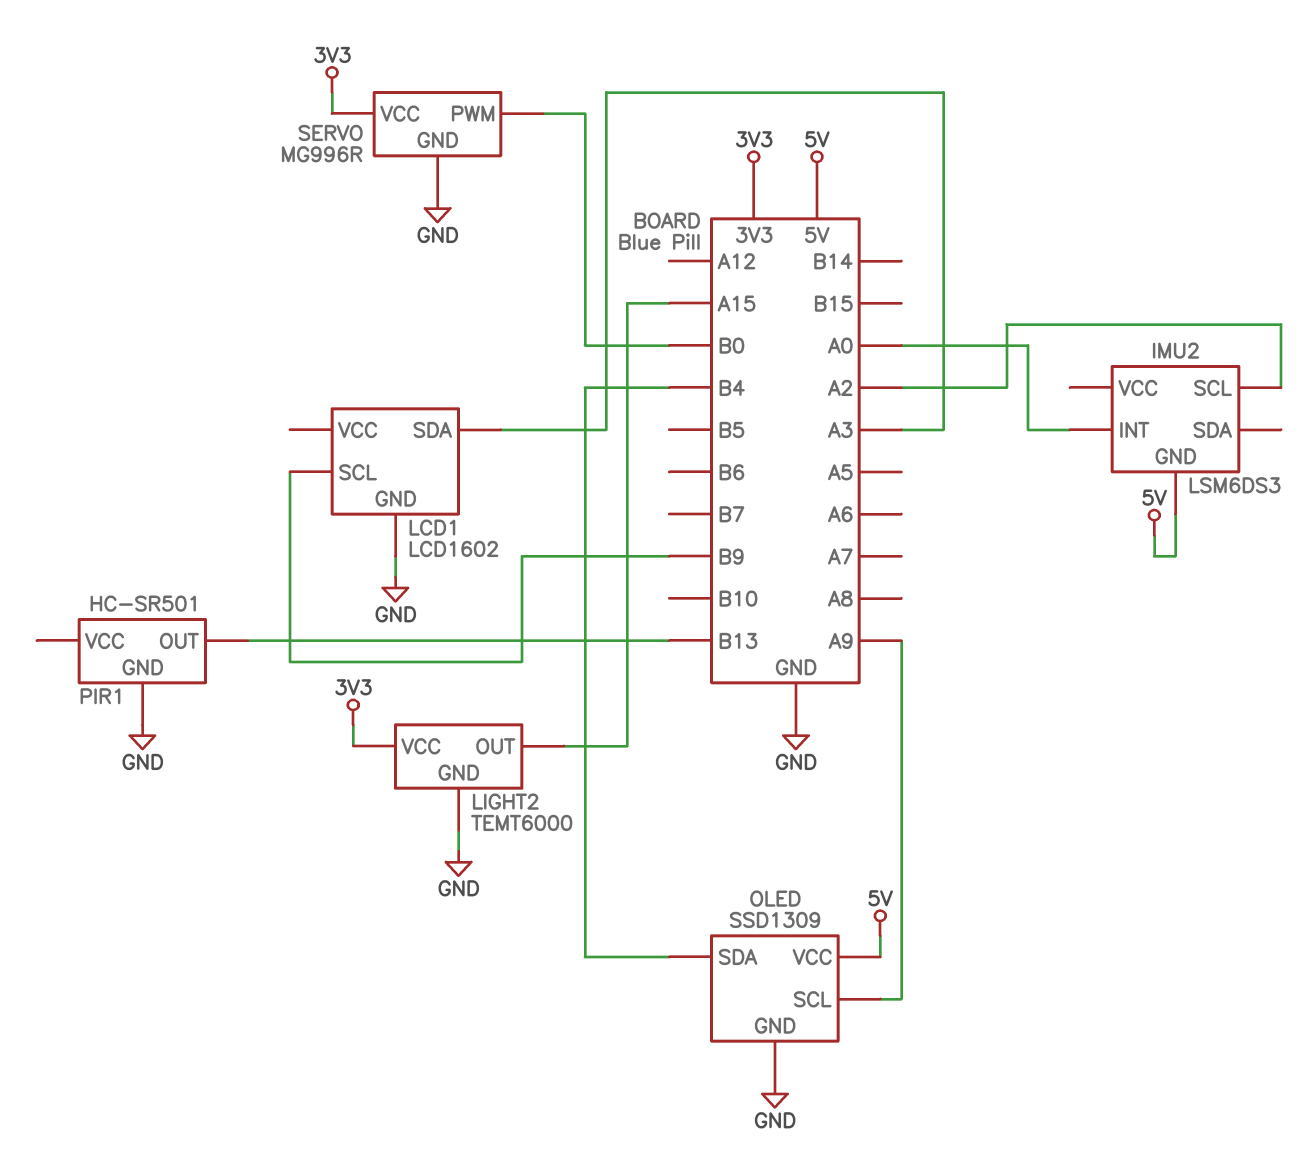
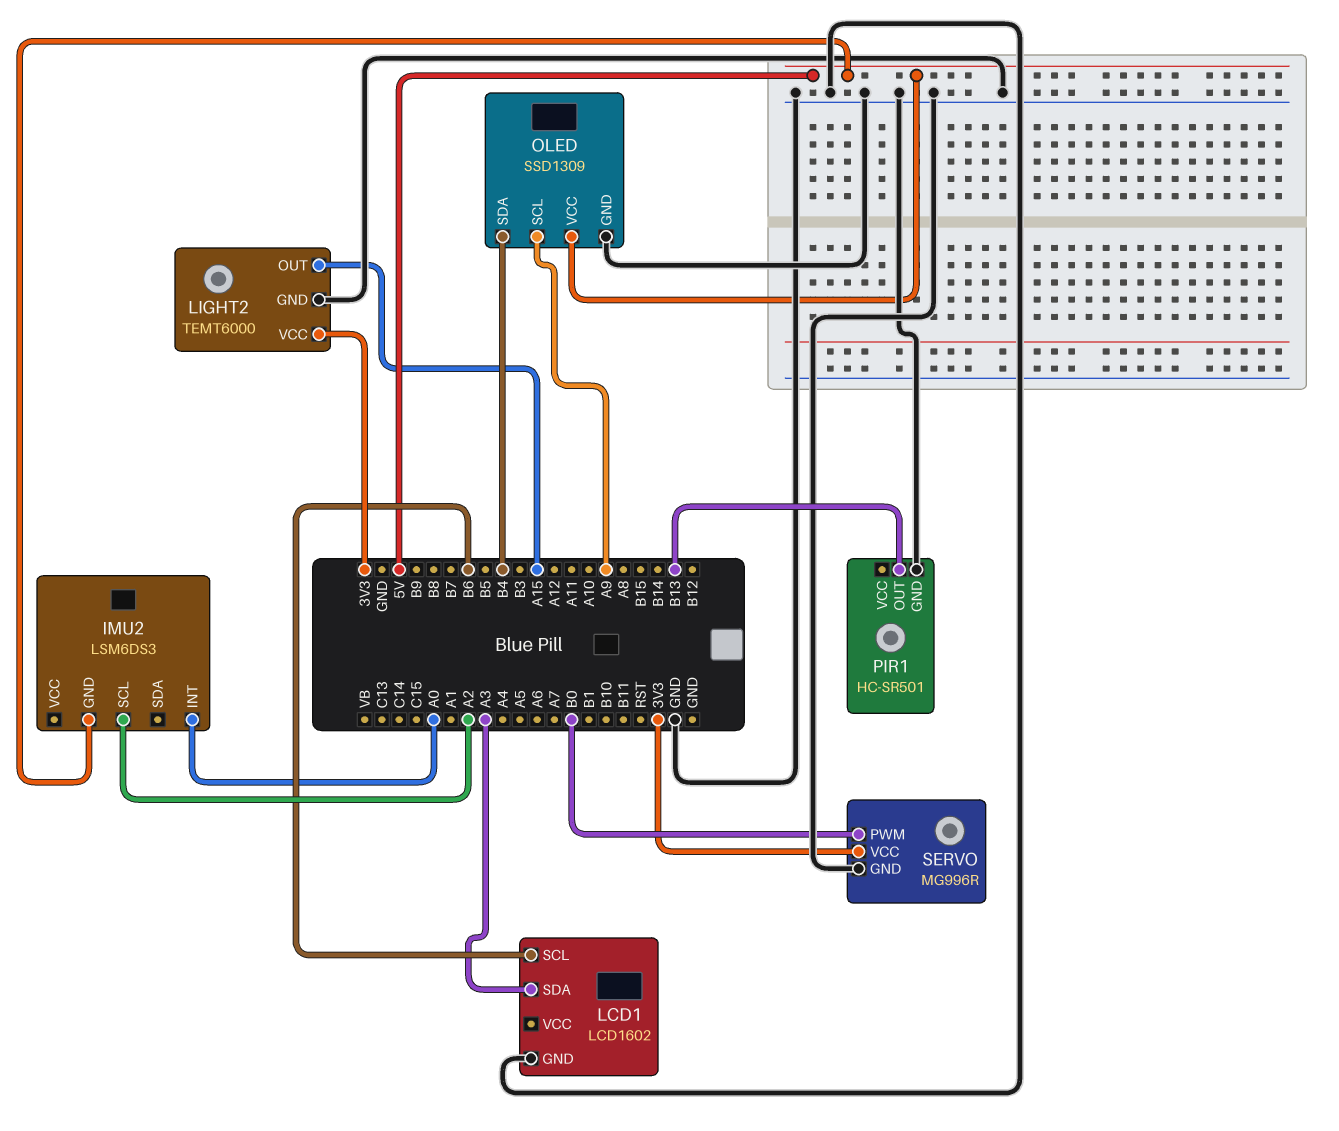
LCD1 pin SCL: B9 -> B6

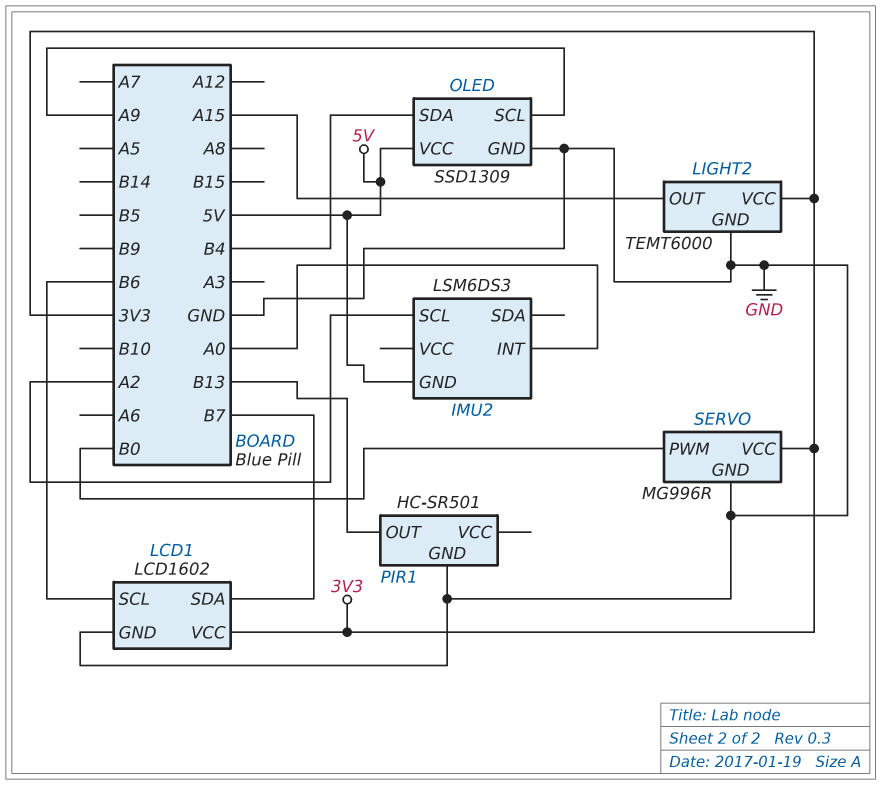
LCD1 pin SDA: A3 -> B7
LCD1 pin VCC: none -> 3V3

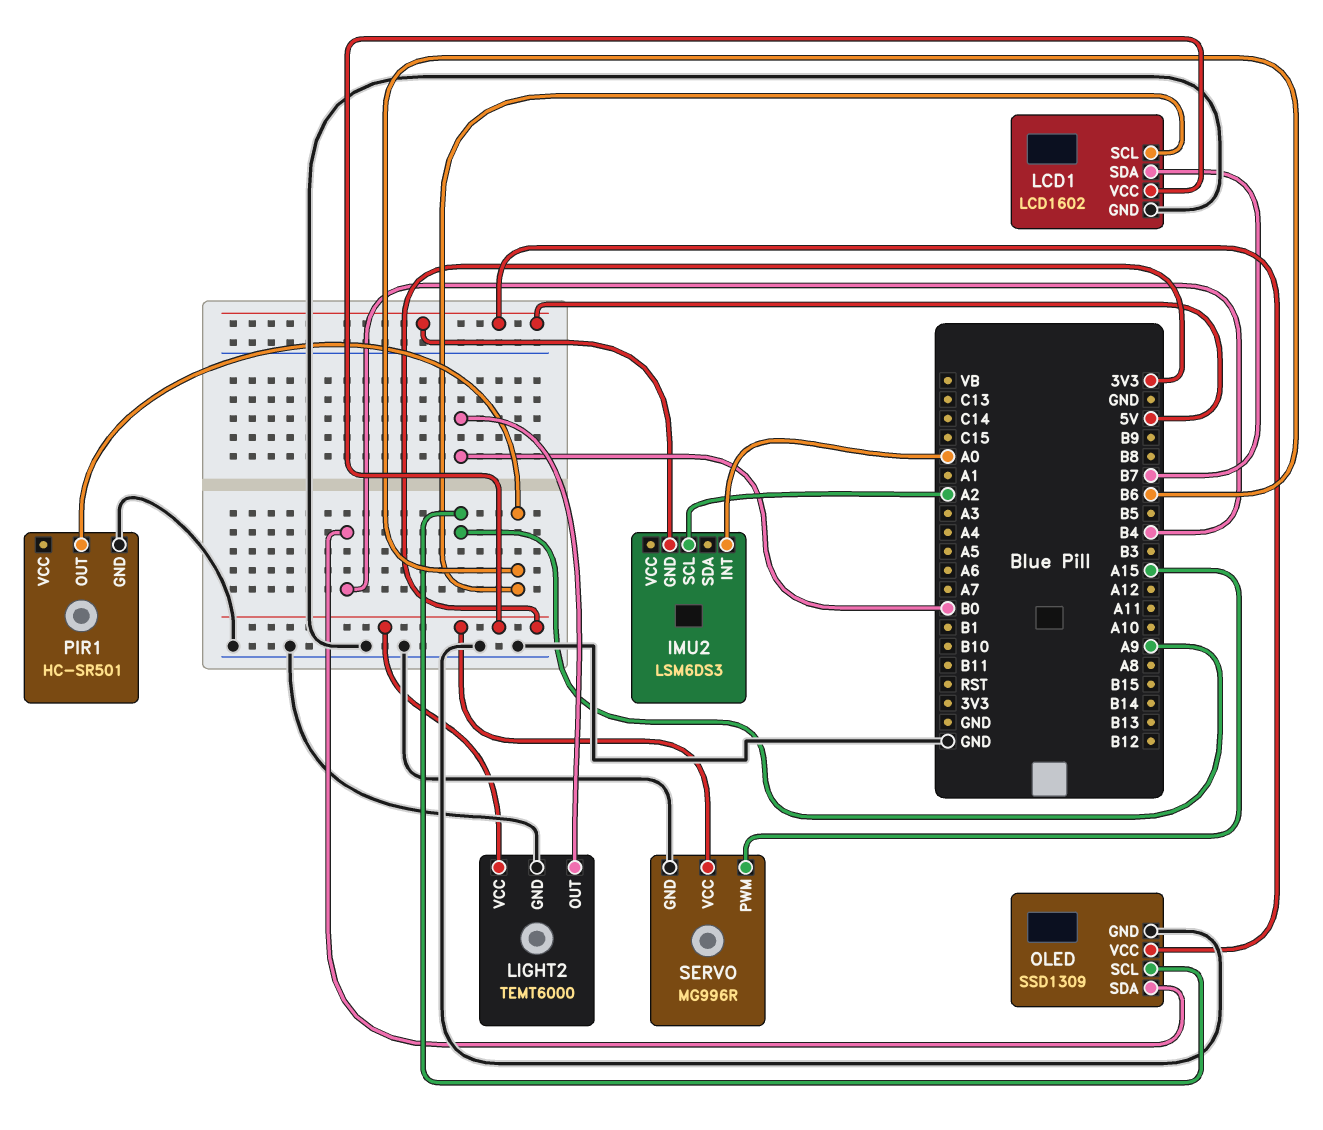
LIGHT2 pin OUT: A15 -> B0
PIR1 pin OUT: B13 -> B6
SERVO pin PWM: B0 -> A15

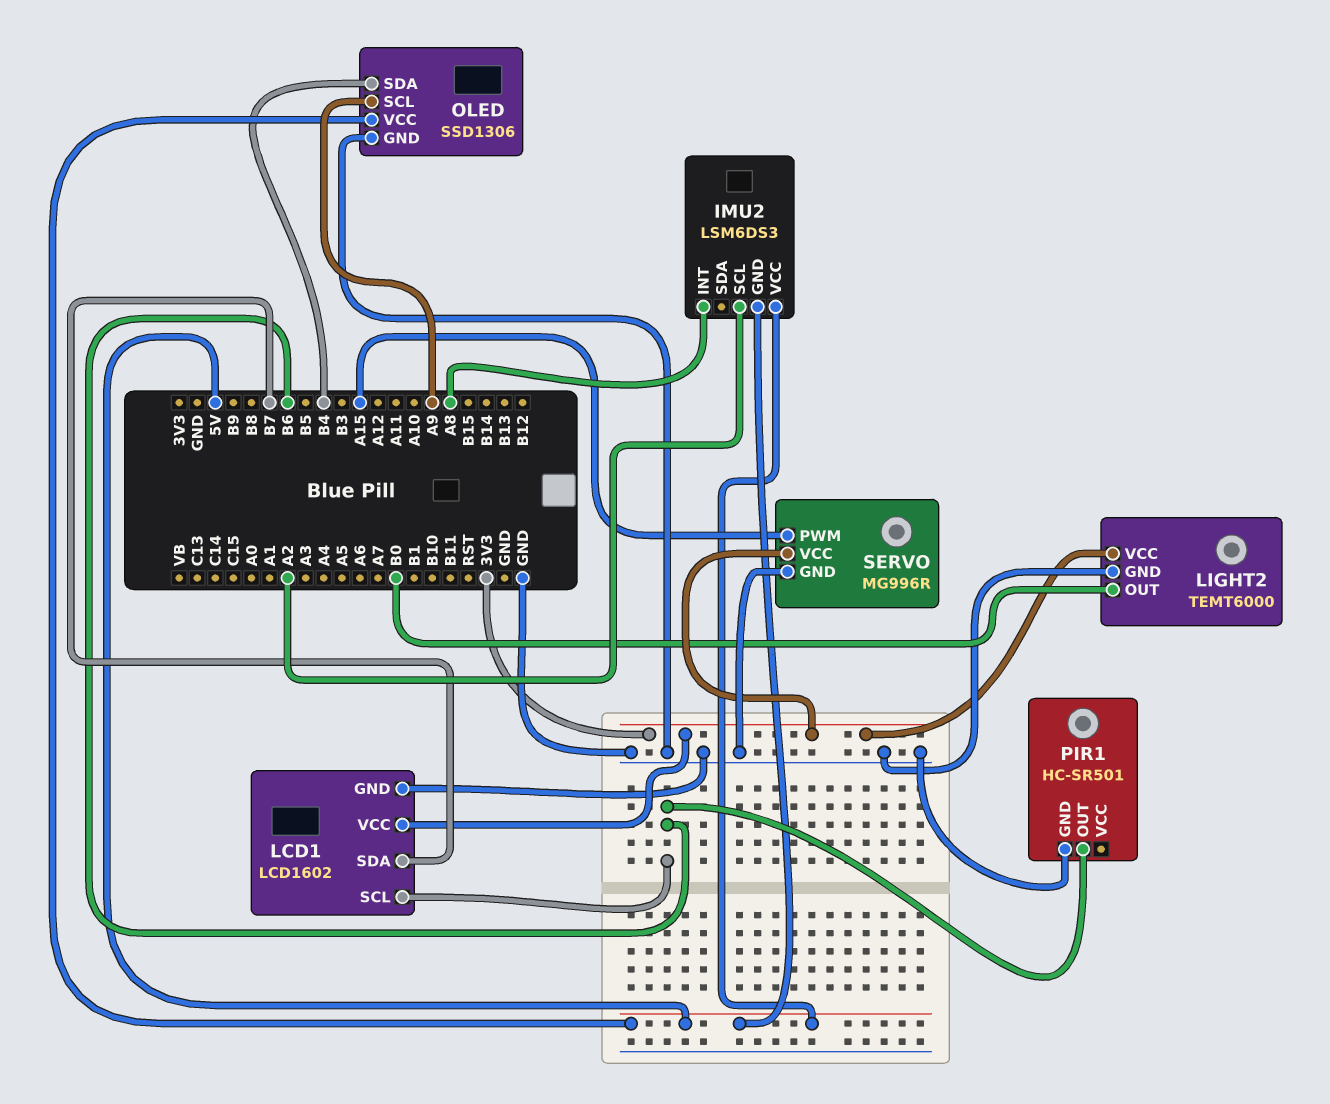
IMU2 pin INT: A0 -> A8
IMU2 pin VCC: none -> 5V
OLED: SSD1309 -> SSD1306

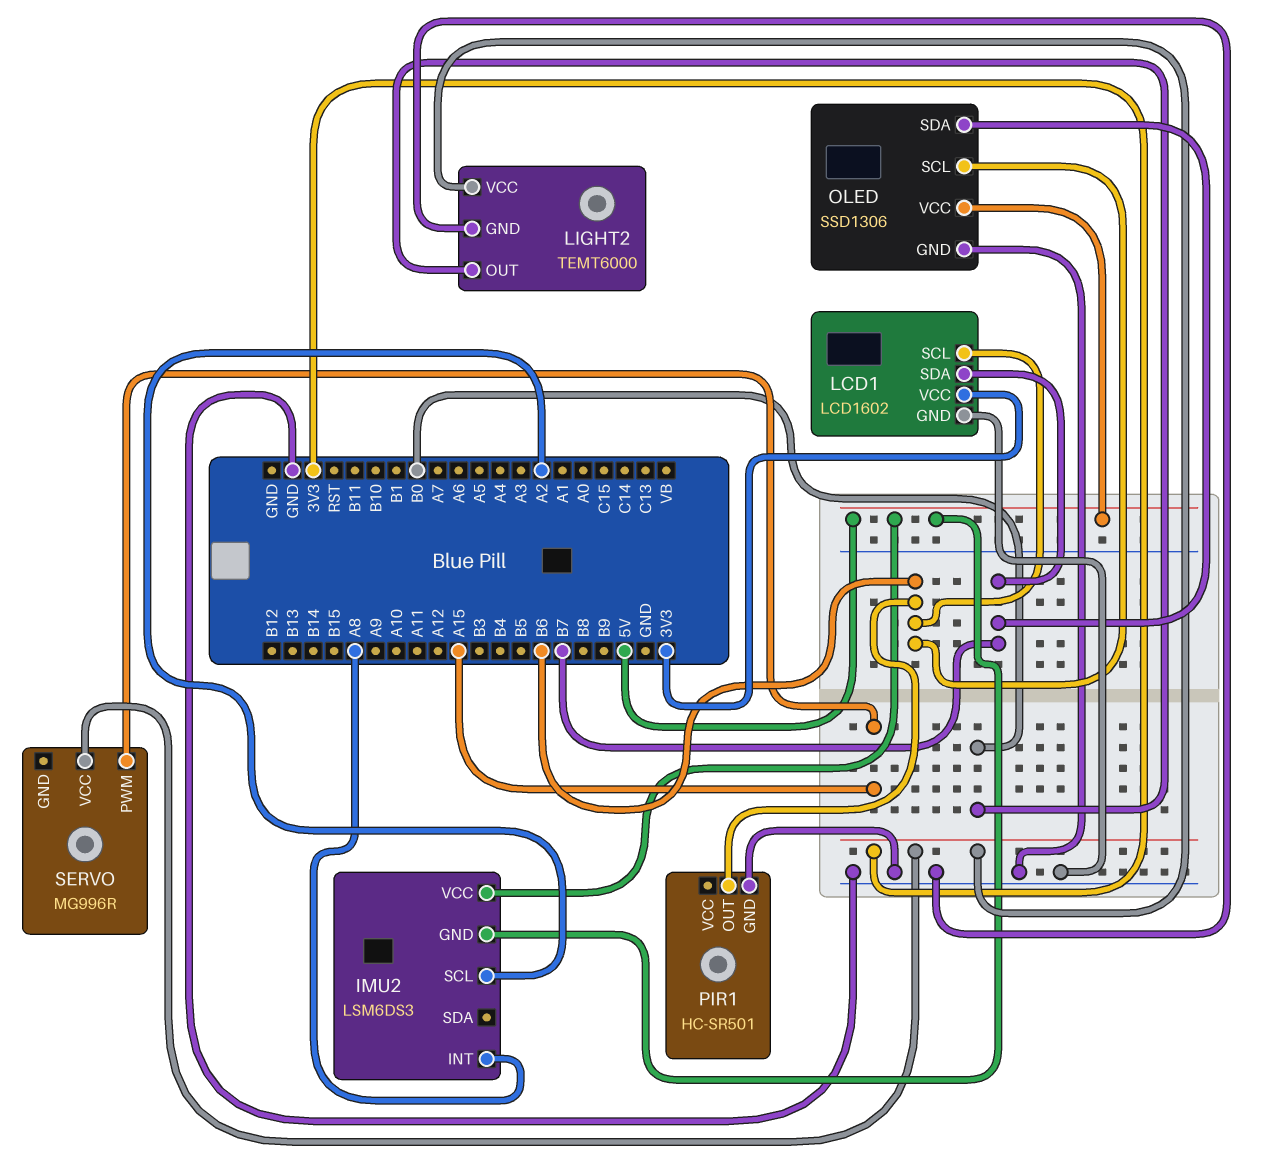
OLED pin SCL: A9 -> B6
OLED pin SDA: B4 -> B7
SERVO pin GND: GND -> none

